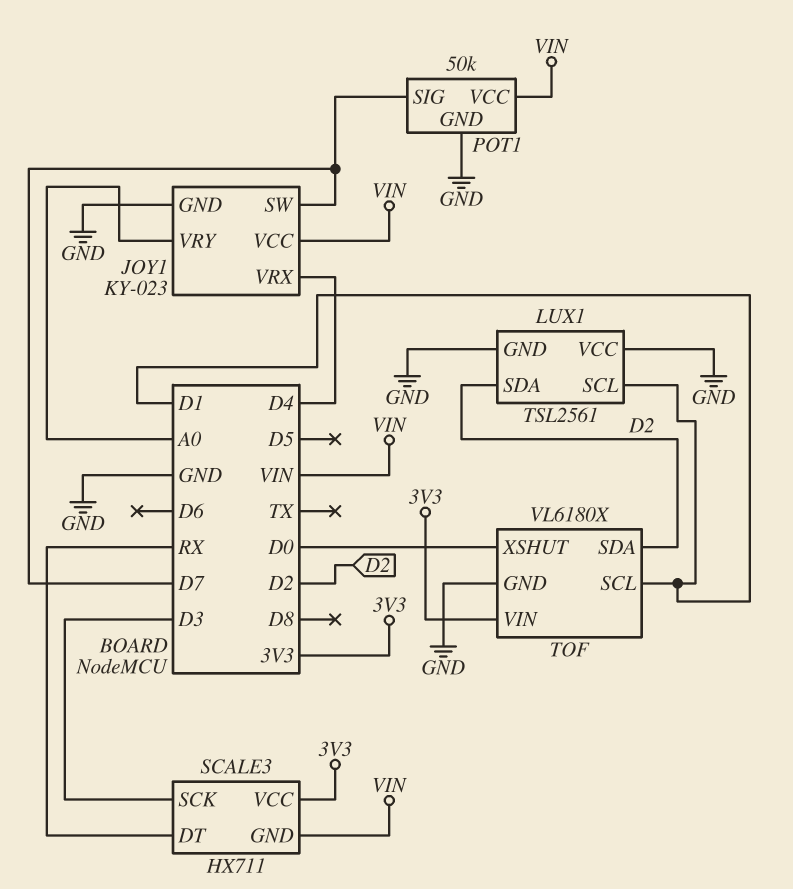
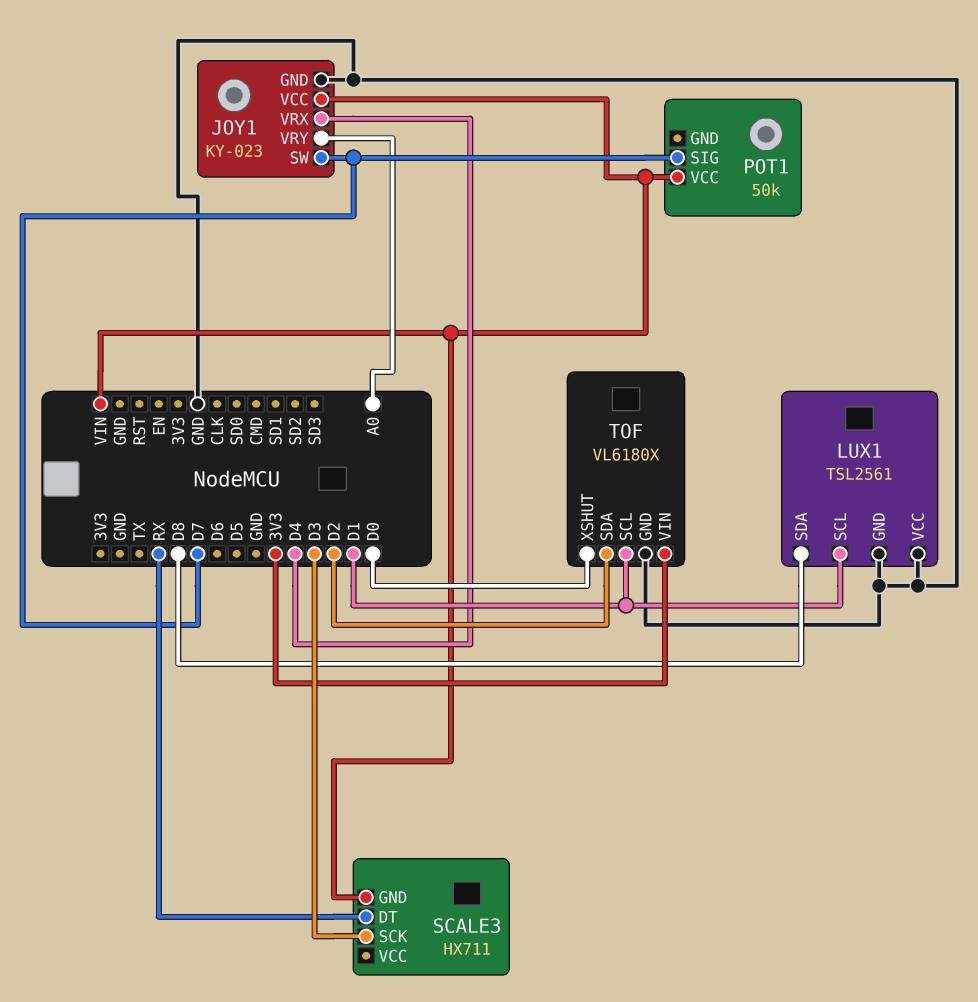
LUX1 pin SDA: D2 -> D8
POT1 pin GND: GND -> none
SCALE3 pin VCC: 3V3 -> none

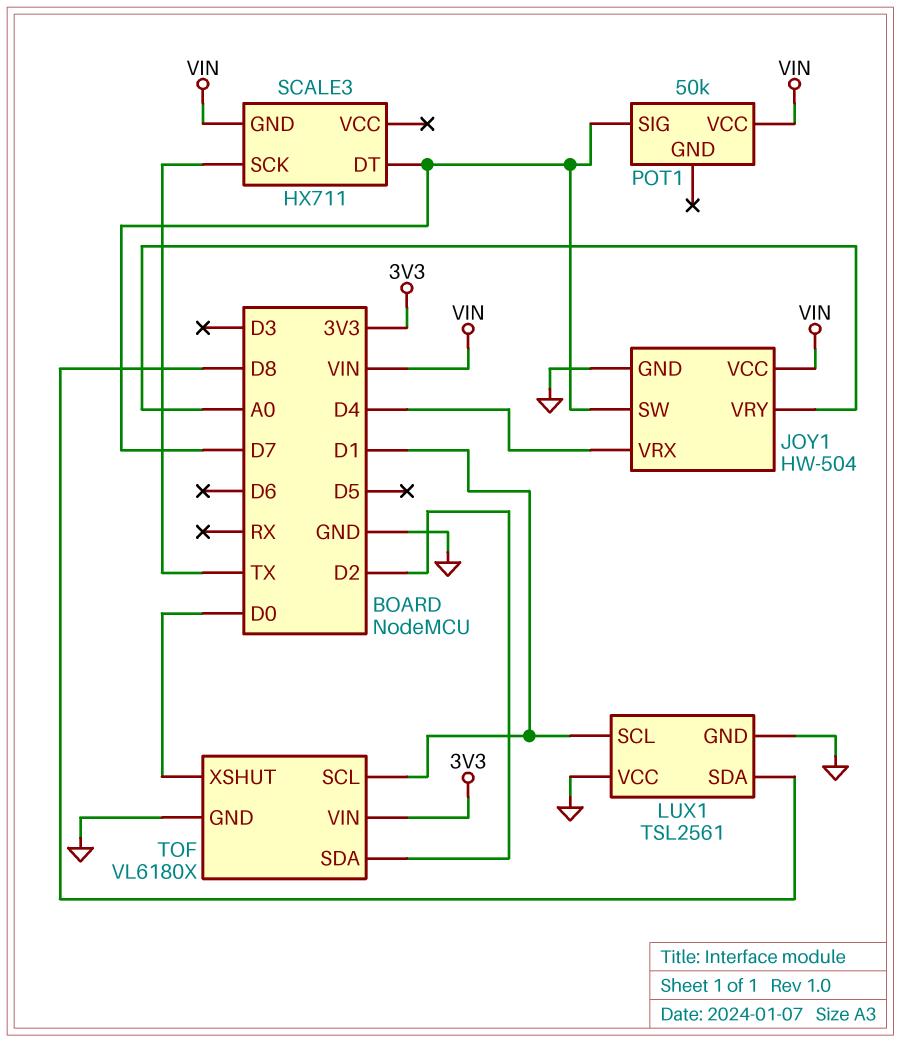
JOY1: KY-023 -> HW-504
SCALE3 pin DT: RX -> D7
SCALE3 pin SCK: D3 -> TX

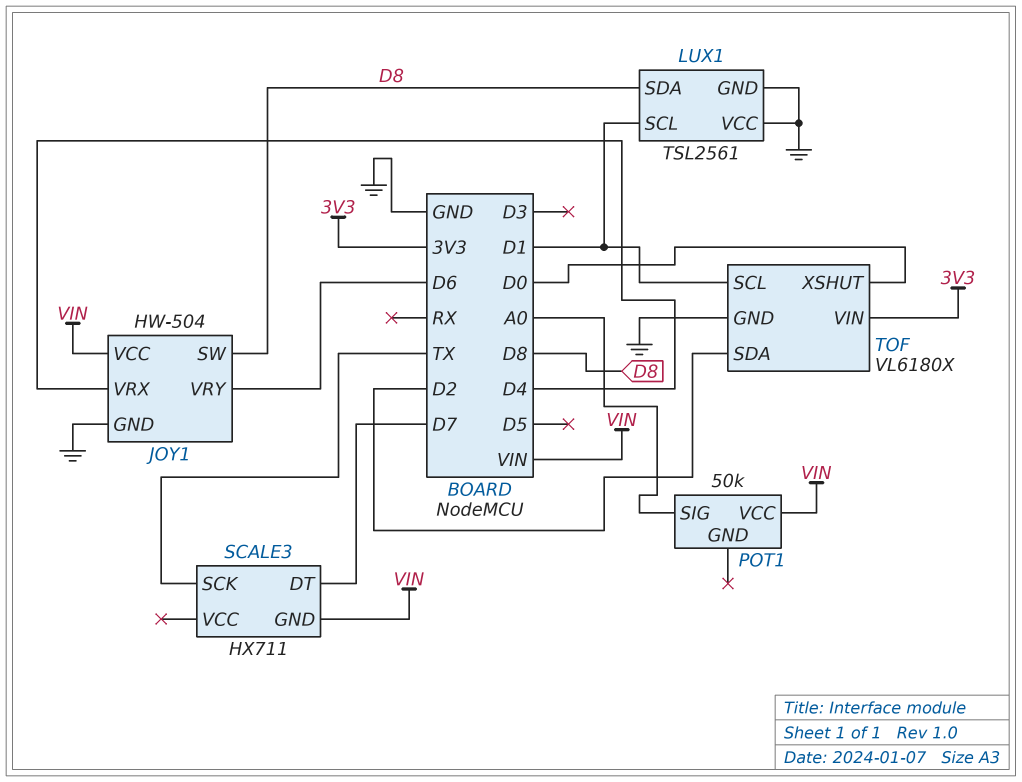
JOY1 pin SW: D7 -> D8
JOY1 pin VRY: A0 -> D6
POT1 pin SIG: D7 -> A0

